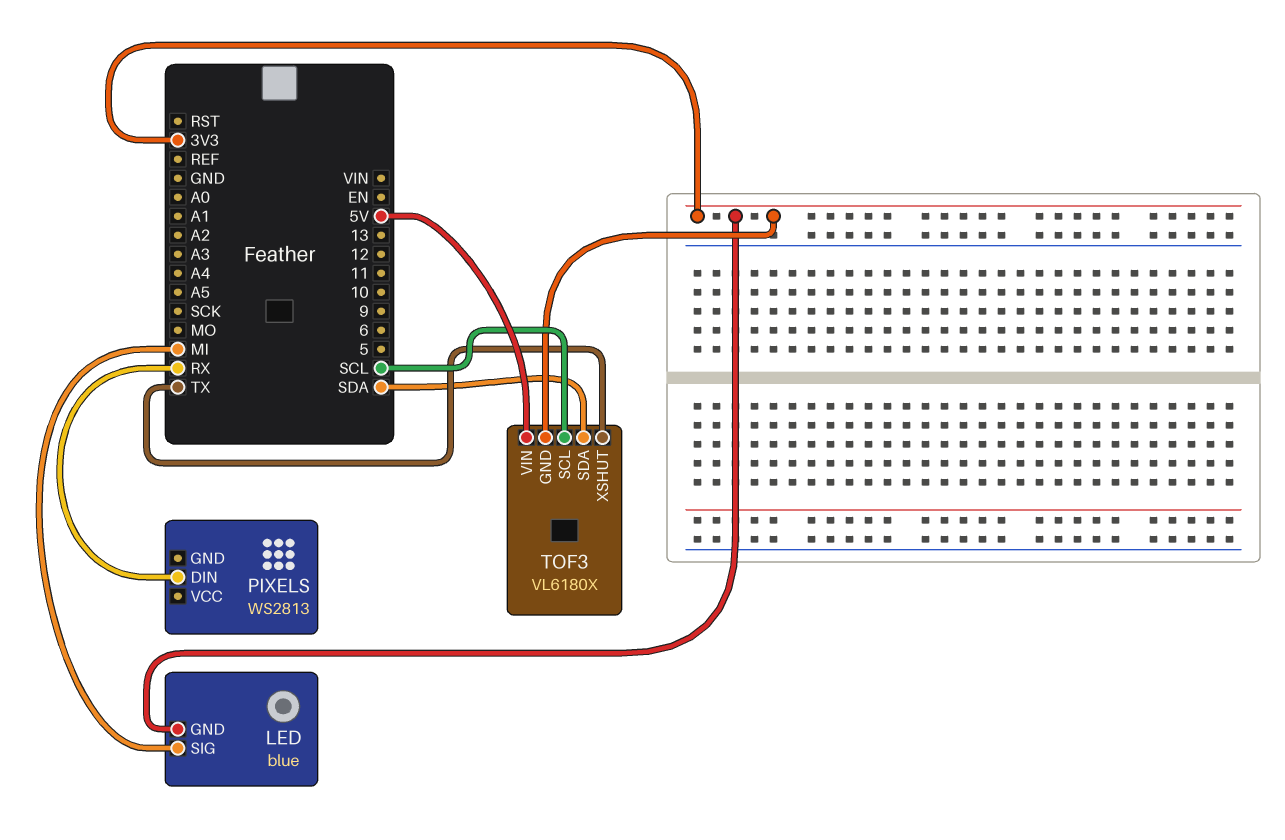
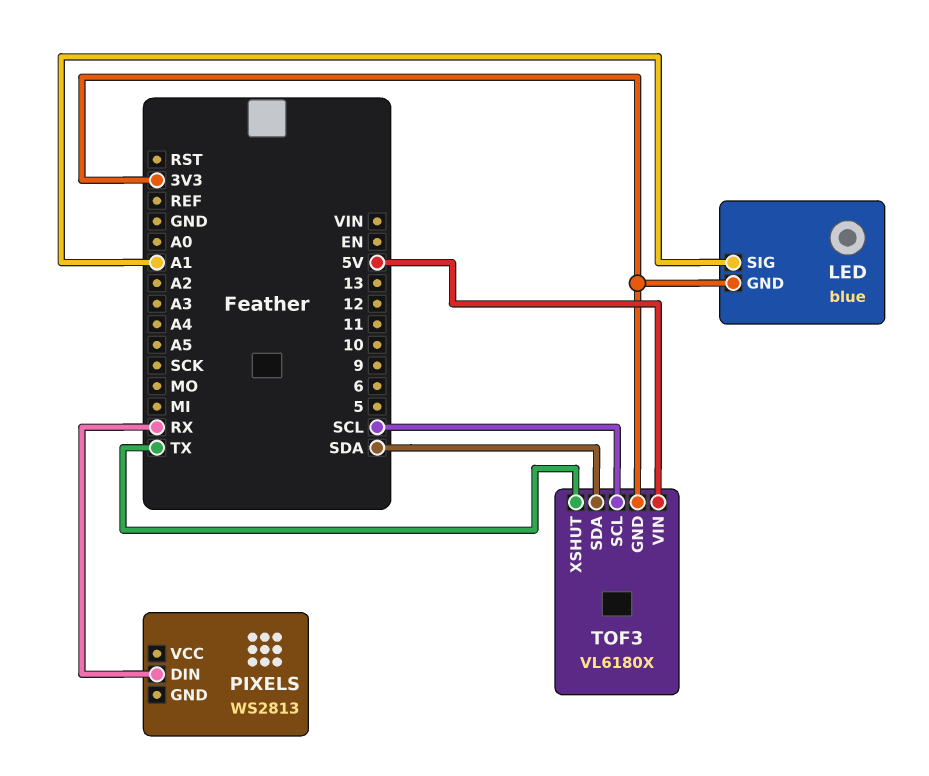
LED pin SIG: MI -> A1

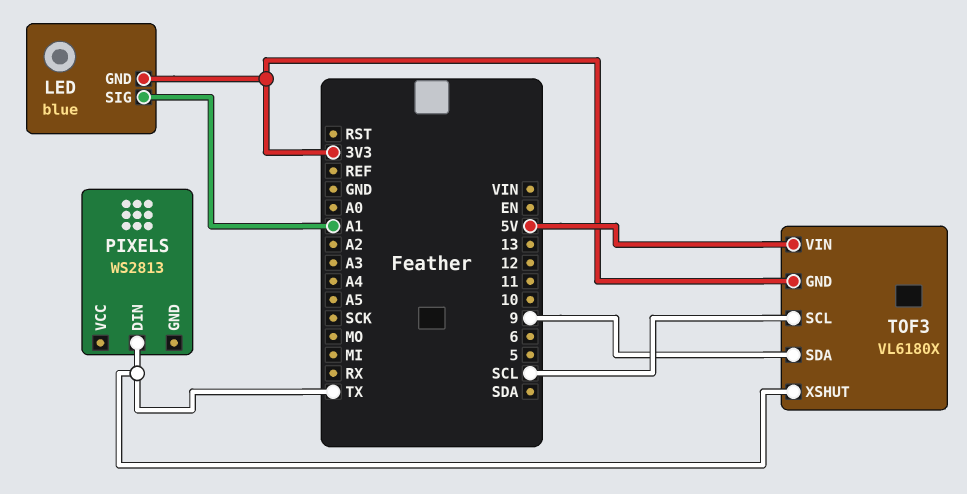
PIXELS pin DIN: RX -> TX
TOF3 pin SDA: SDA -> 9

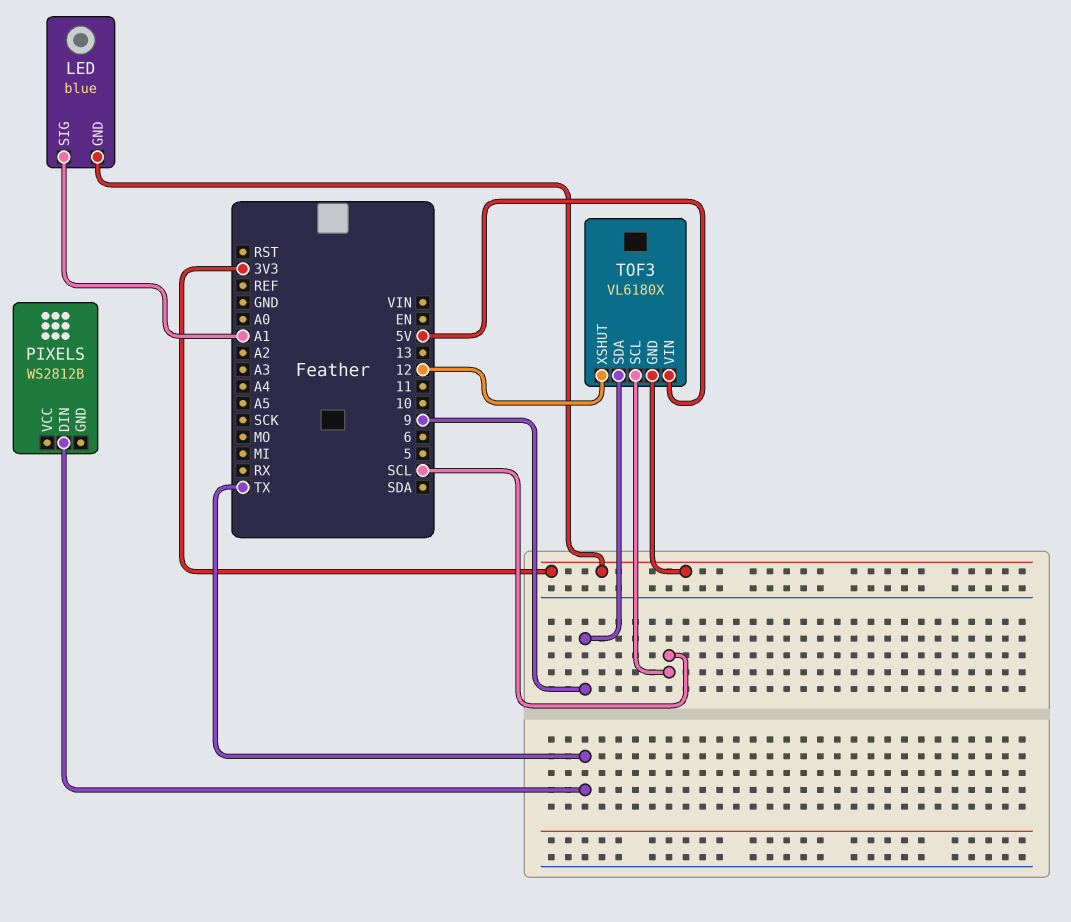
PIXELS: WS2813 -> WS2812B
TOF3 pin XSHUT: TX -> 12

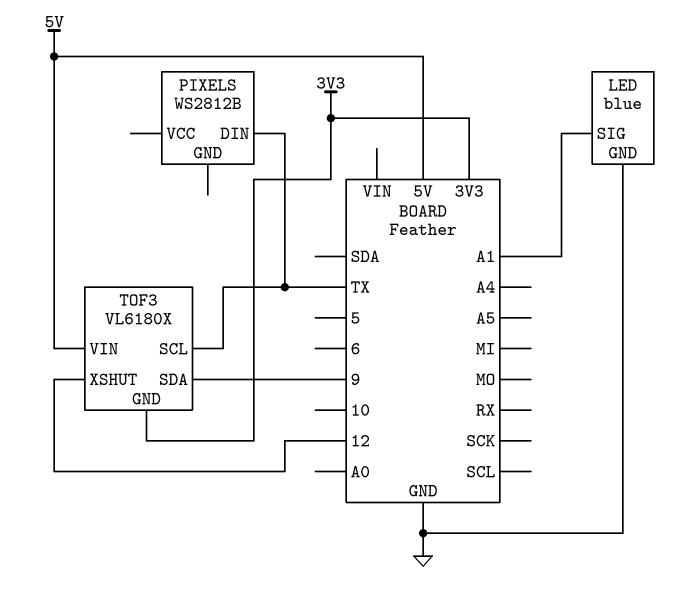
LED pin GND: 3V3 -> GND
TOF3 pin SCL: SCL -> TX

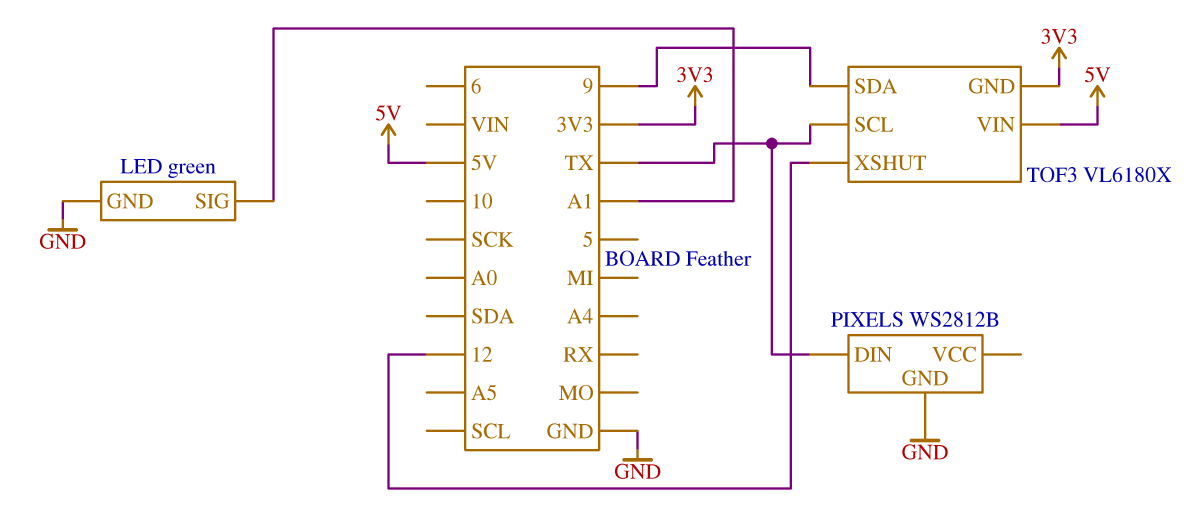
LED: blue -> green
PIXELS pin GND: none -> GND

